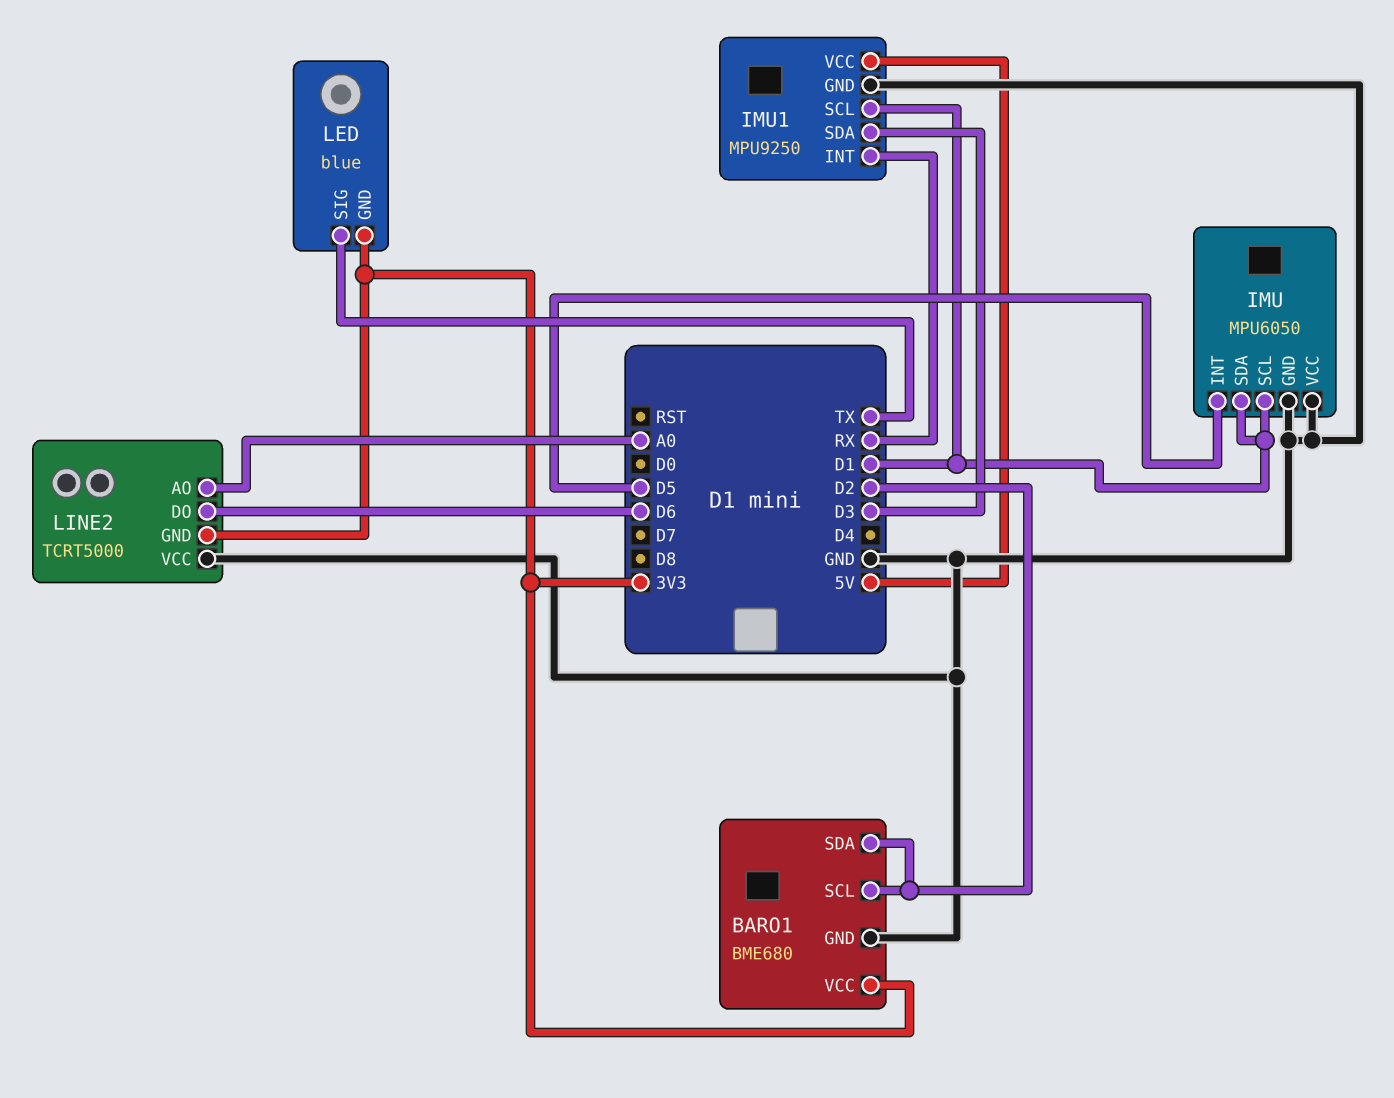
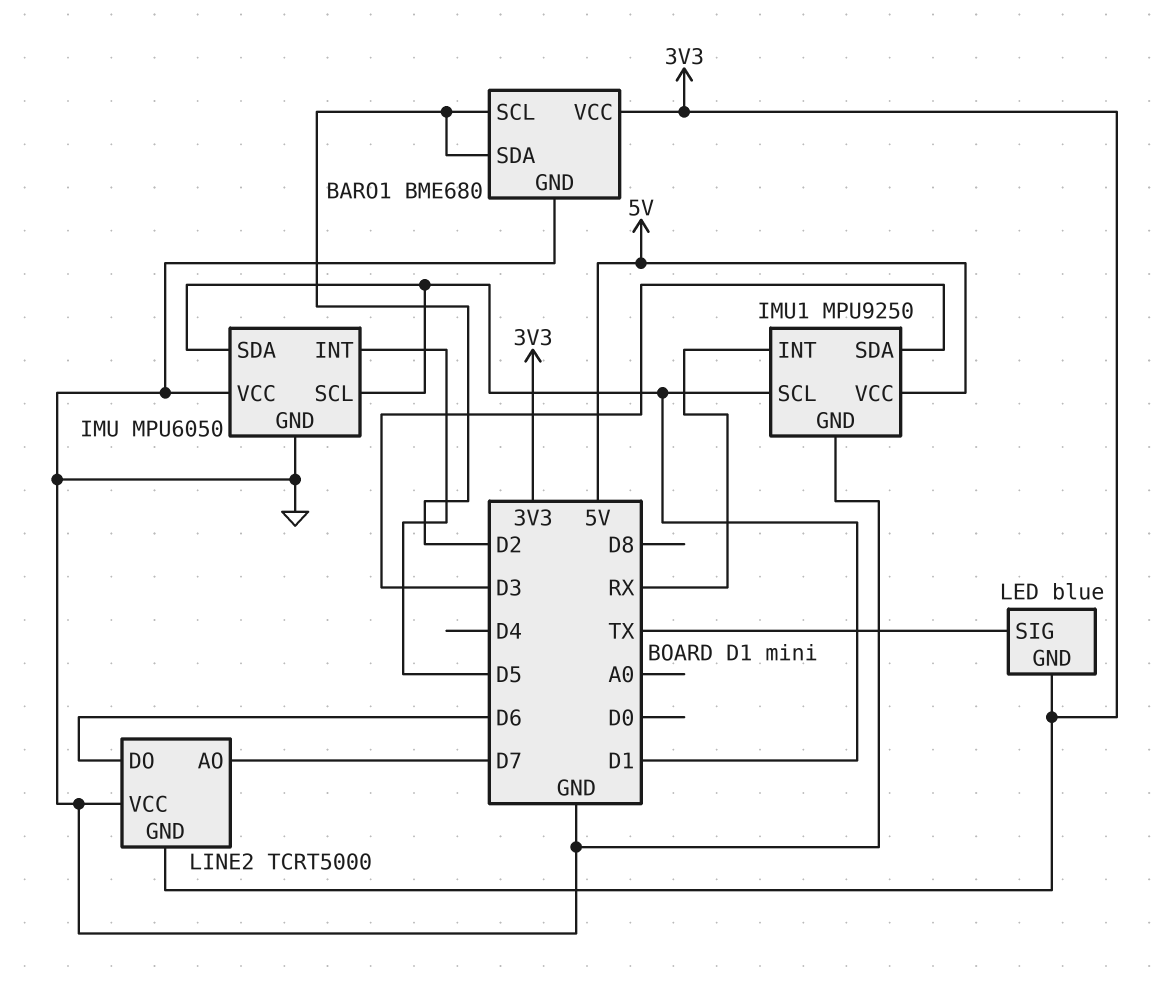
LINE2 pin AO: A0 -> D7

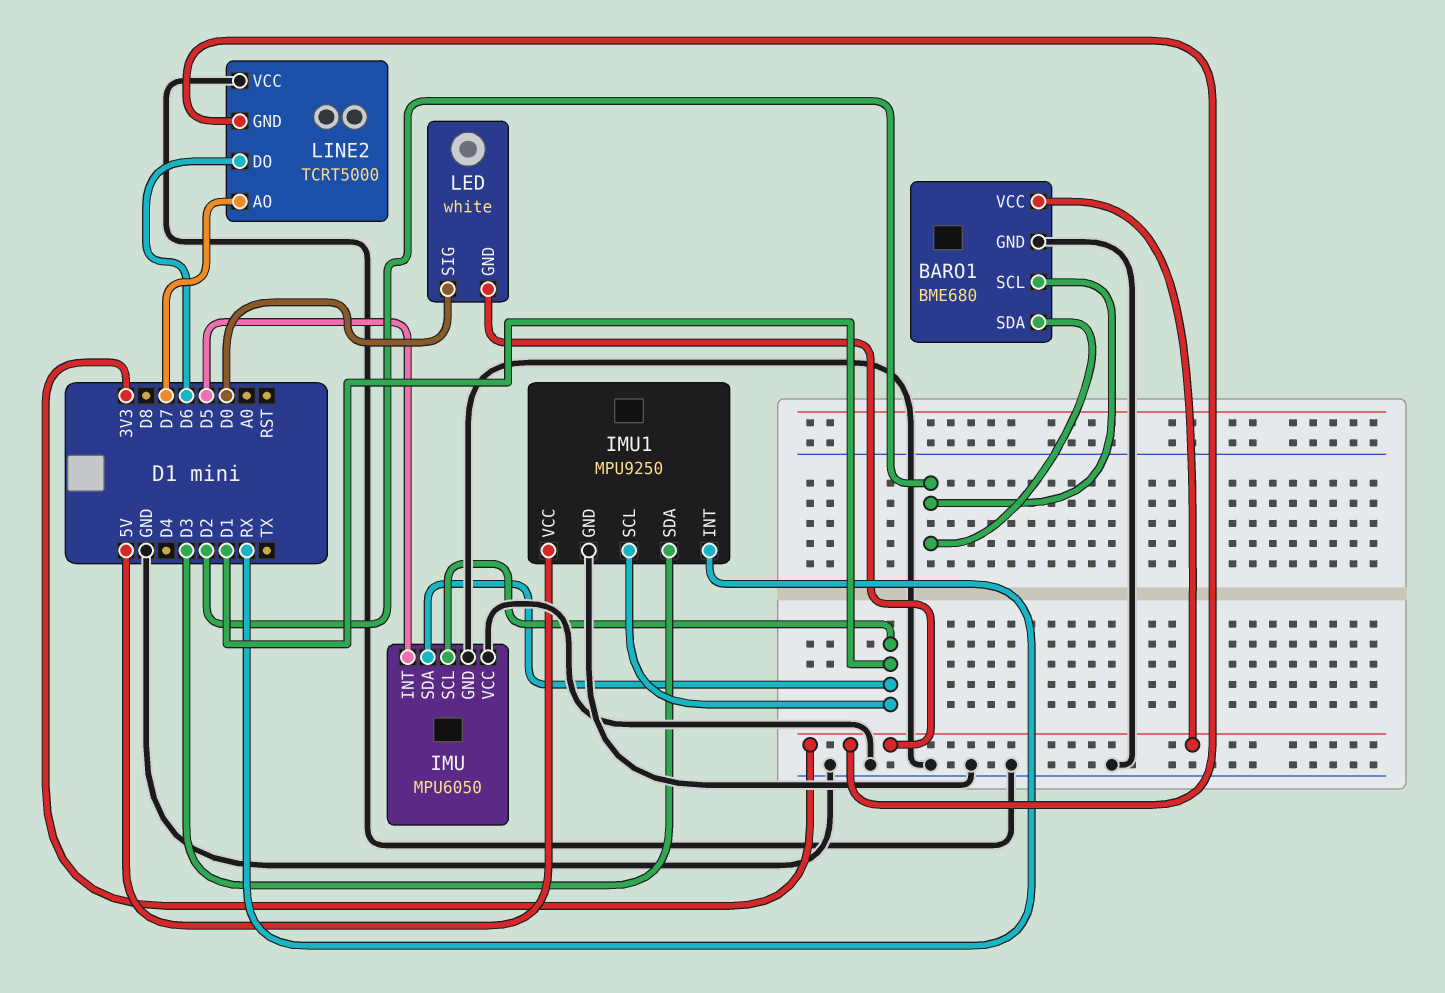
LED: blue -> white
LED pin SIG: TX -> D0

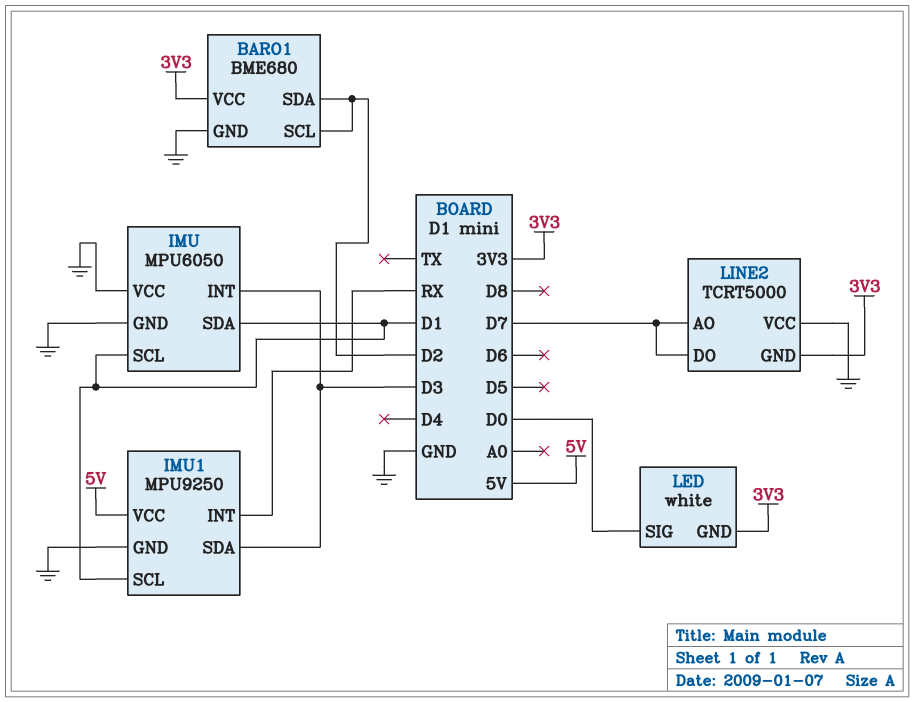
IMU pin INT: D5 -> D3
LINE2 pin DO: D6 -> D7

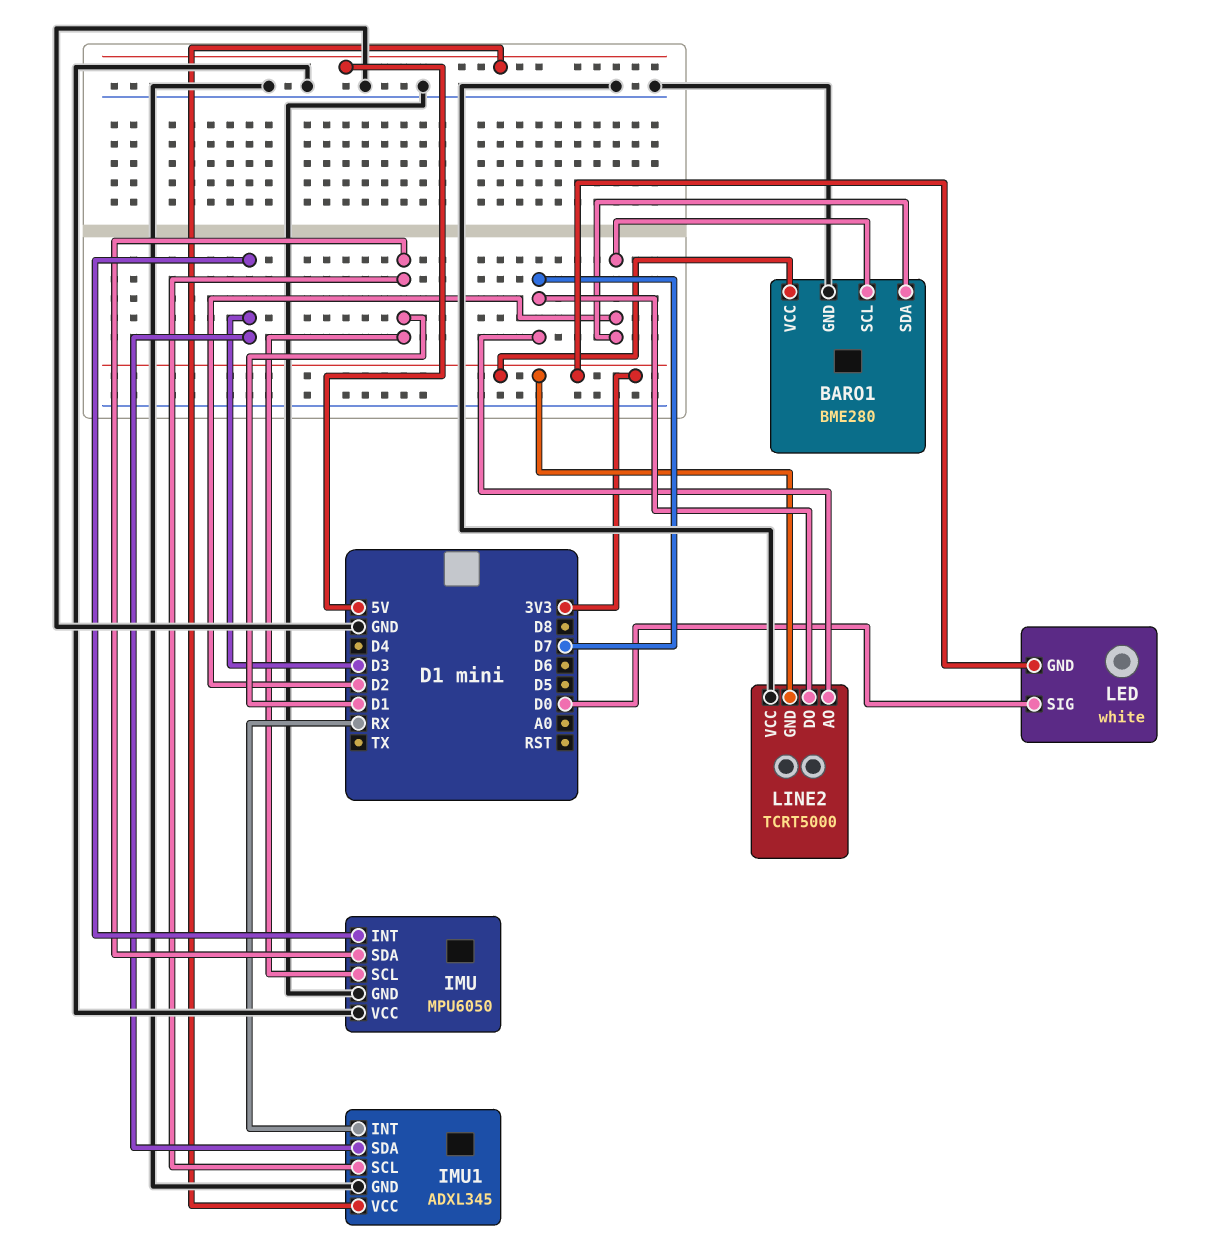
BARO1: BME680 -> BME280
IMU1: MPU9250 -> ADXL345

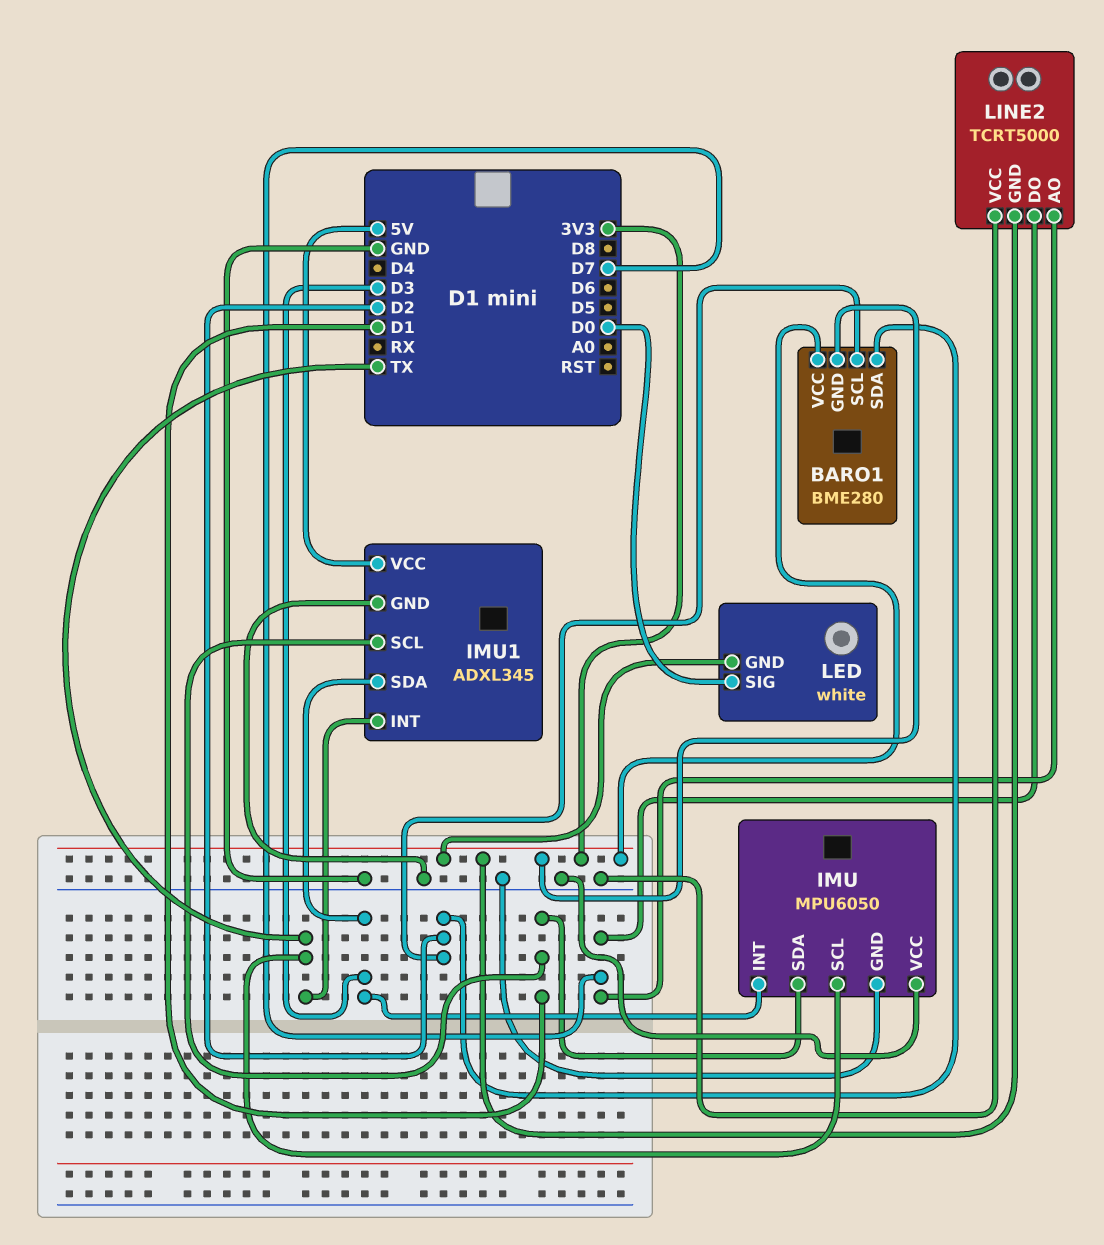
BARO1 pin GND: GND -> 3V3
IMU pin SCL: D1 -> TX
IMU1 pin INT: RX -> TX

